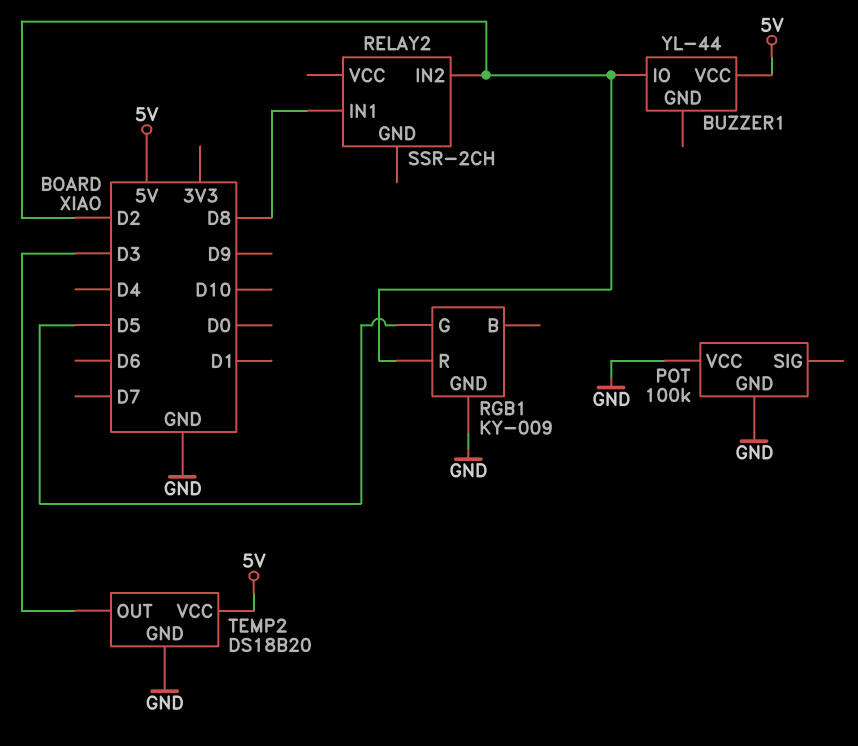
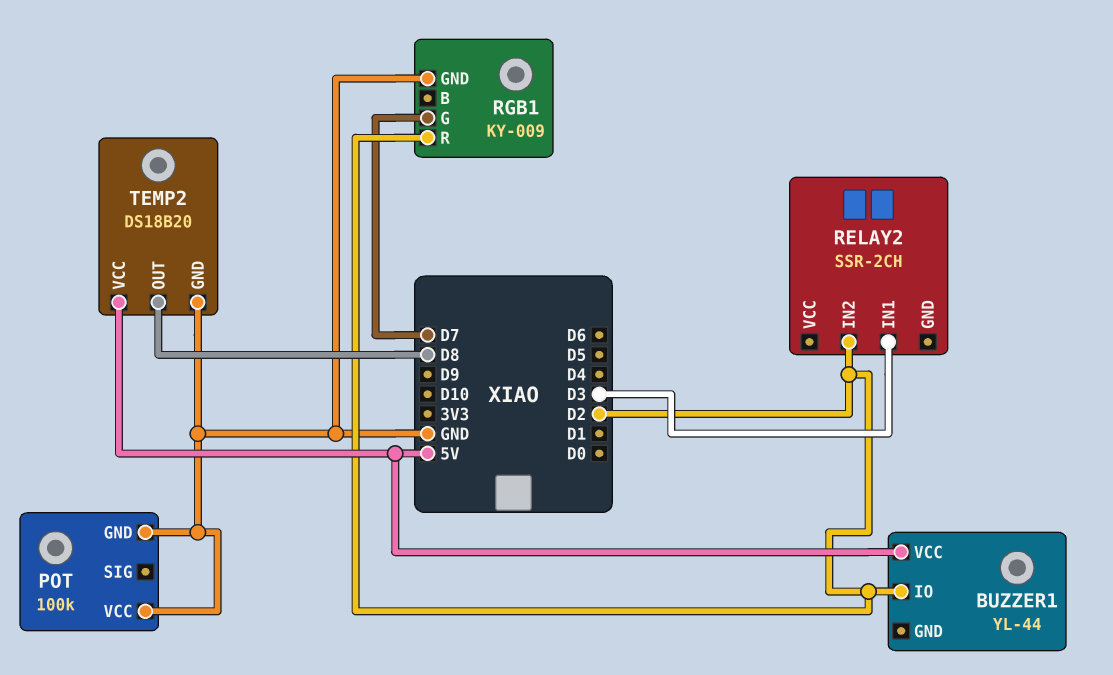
RELAY2 pin IN1: D8 -> D3
RGB1 pin G: D5 -> D7
TEMP2 pin OUT: D3 -> D8

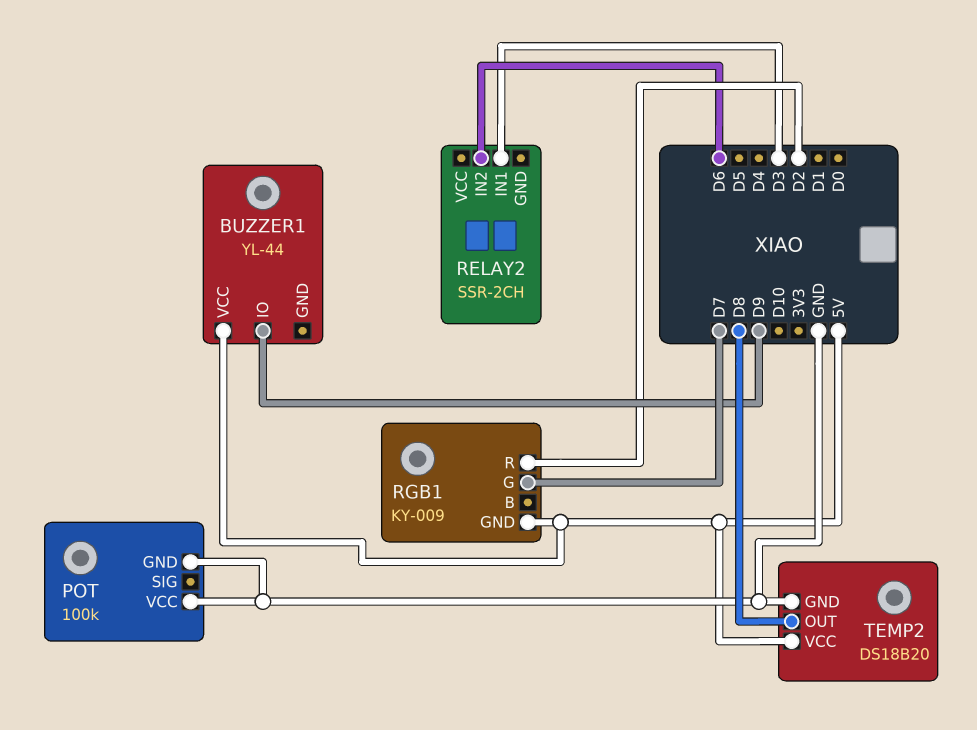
BUZZER1 pin IO: D2 -> D9
RELAY2 pin IN2: D2 -> D6
RGB1 pin GND: GND -> 5V

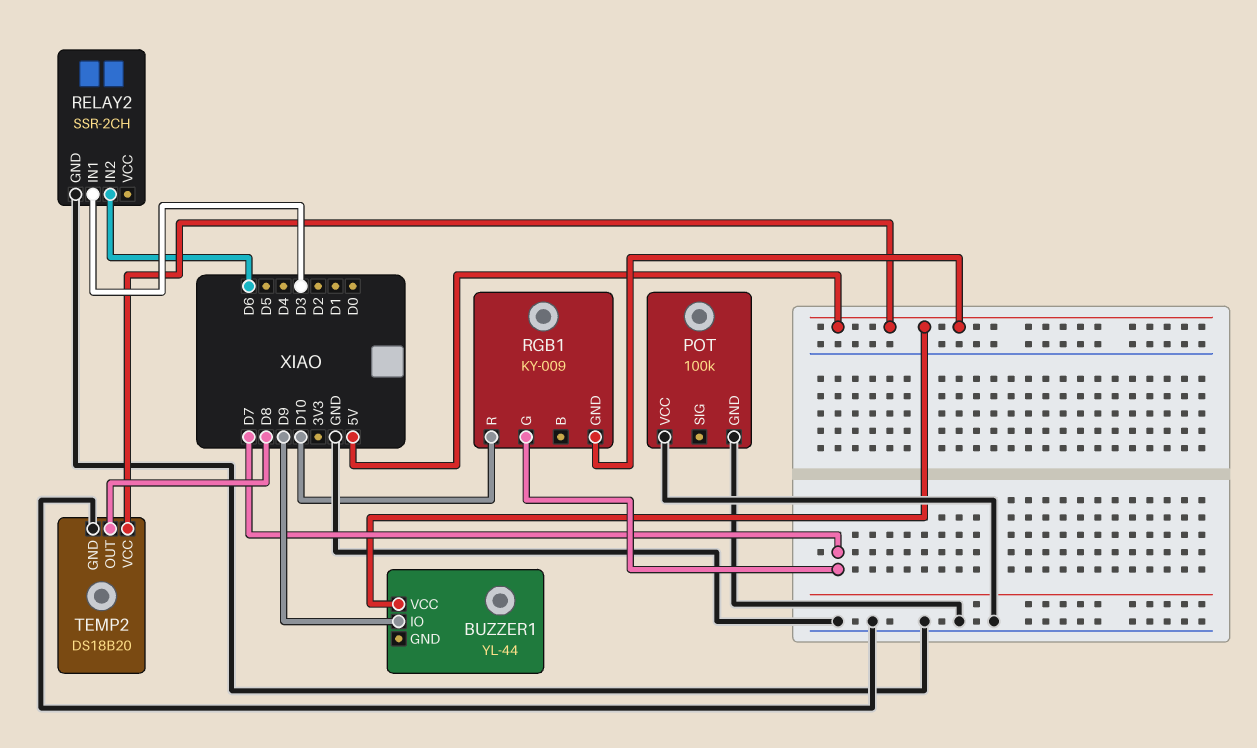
RELAY2 pin GND: none -> GND
RGB1 pin R: D2 -> D10

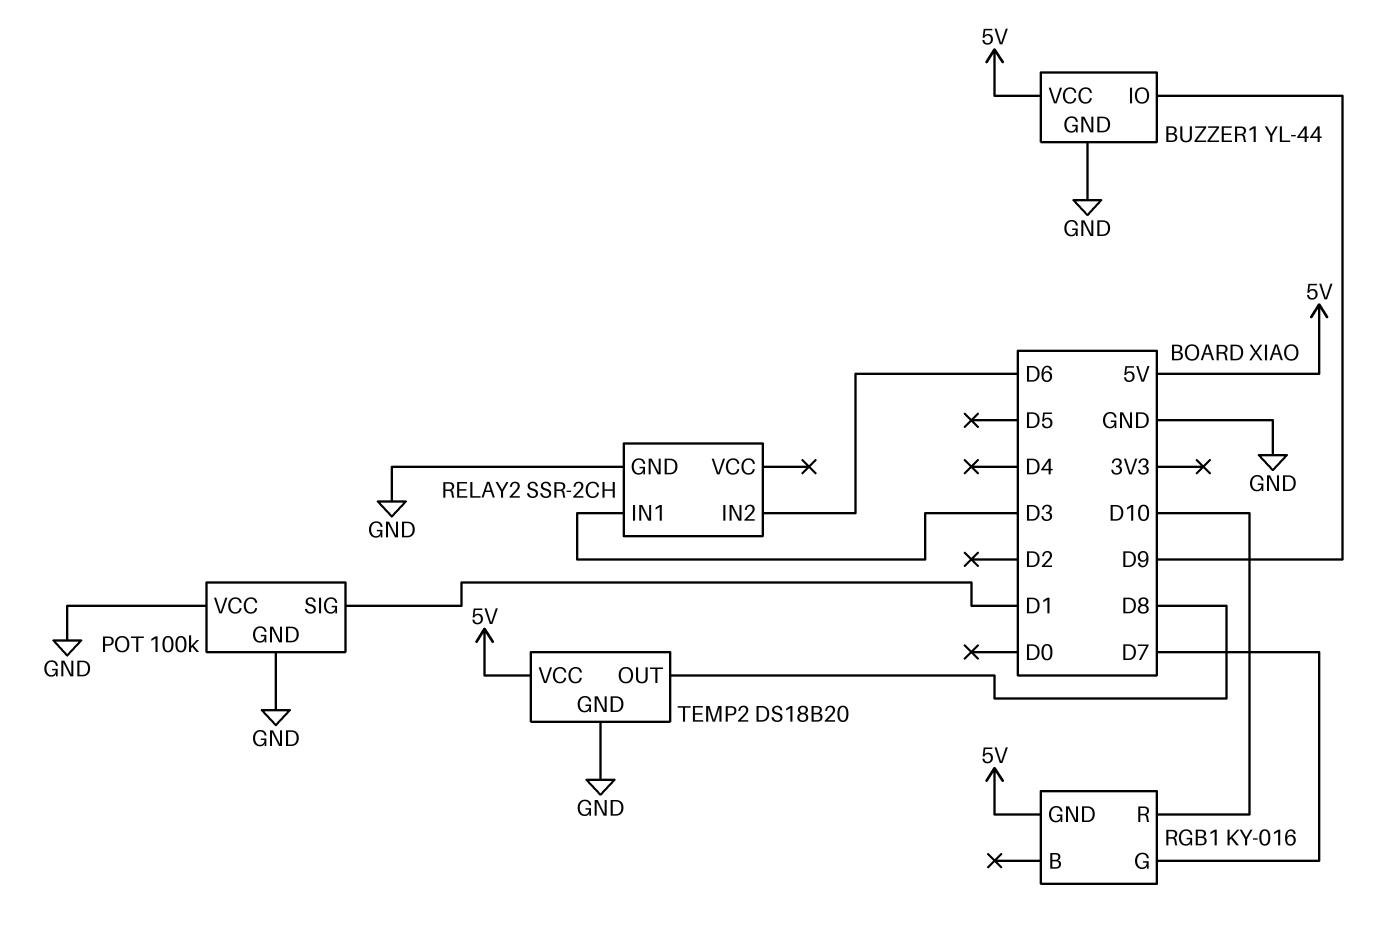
BUZZER1 pin GND: none -> GND
POT pin SIG: none -> D1
RGB1: KY-009 -> KY-016

